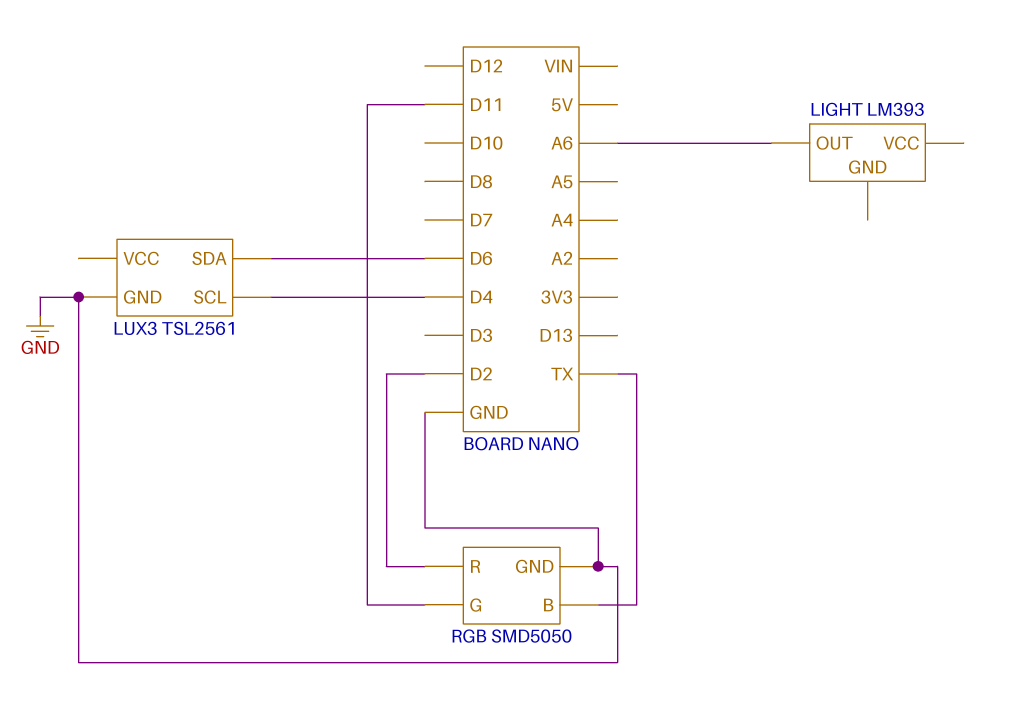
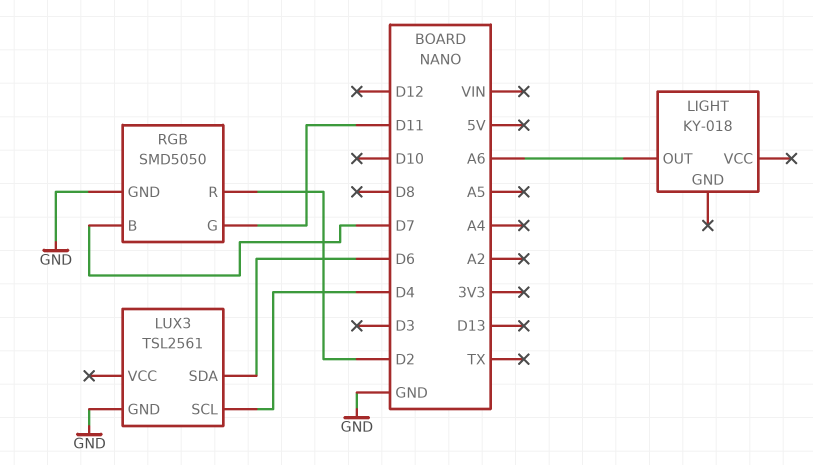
LIGHT: LM393 -> KY-018
RGB pin B: TX -> D7

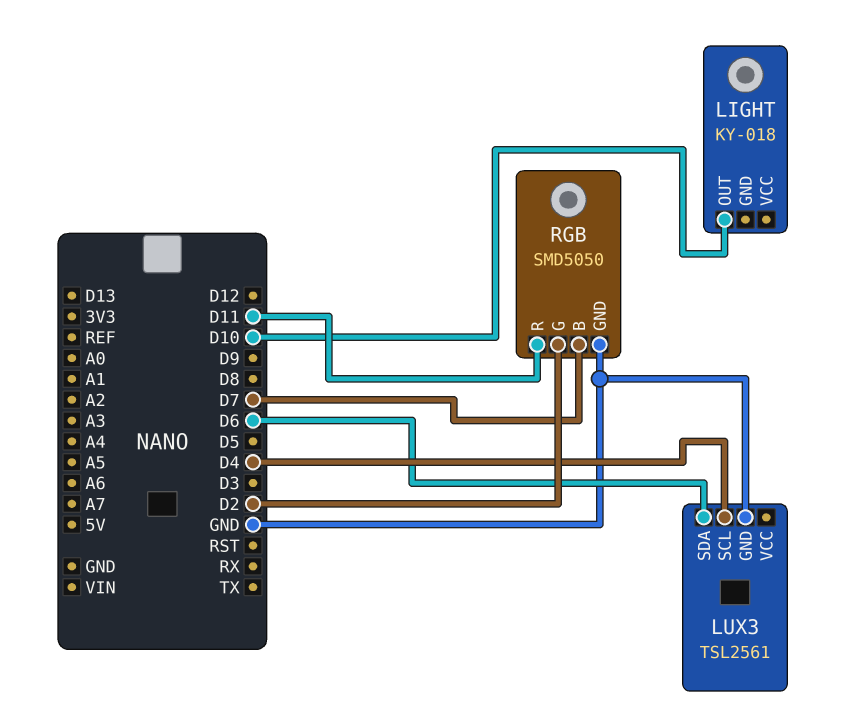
LIGHT pin OUT: A6 -> D10
RGB pin G: D11 -> D2
RGB pin R: D2 -> D11

